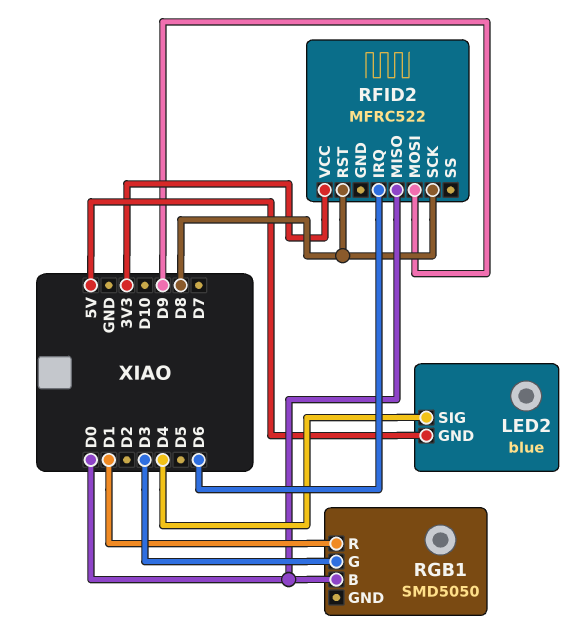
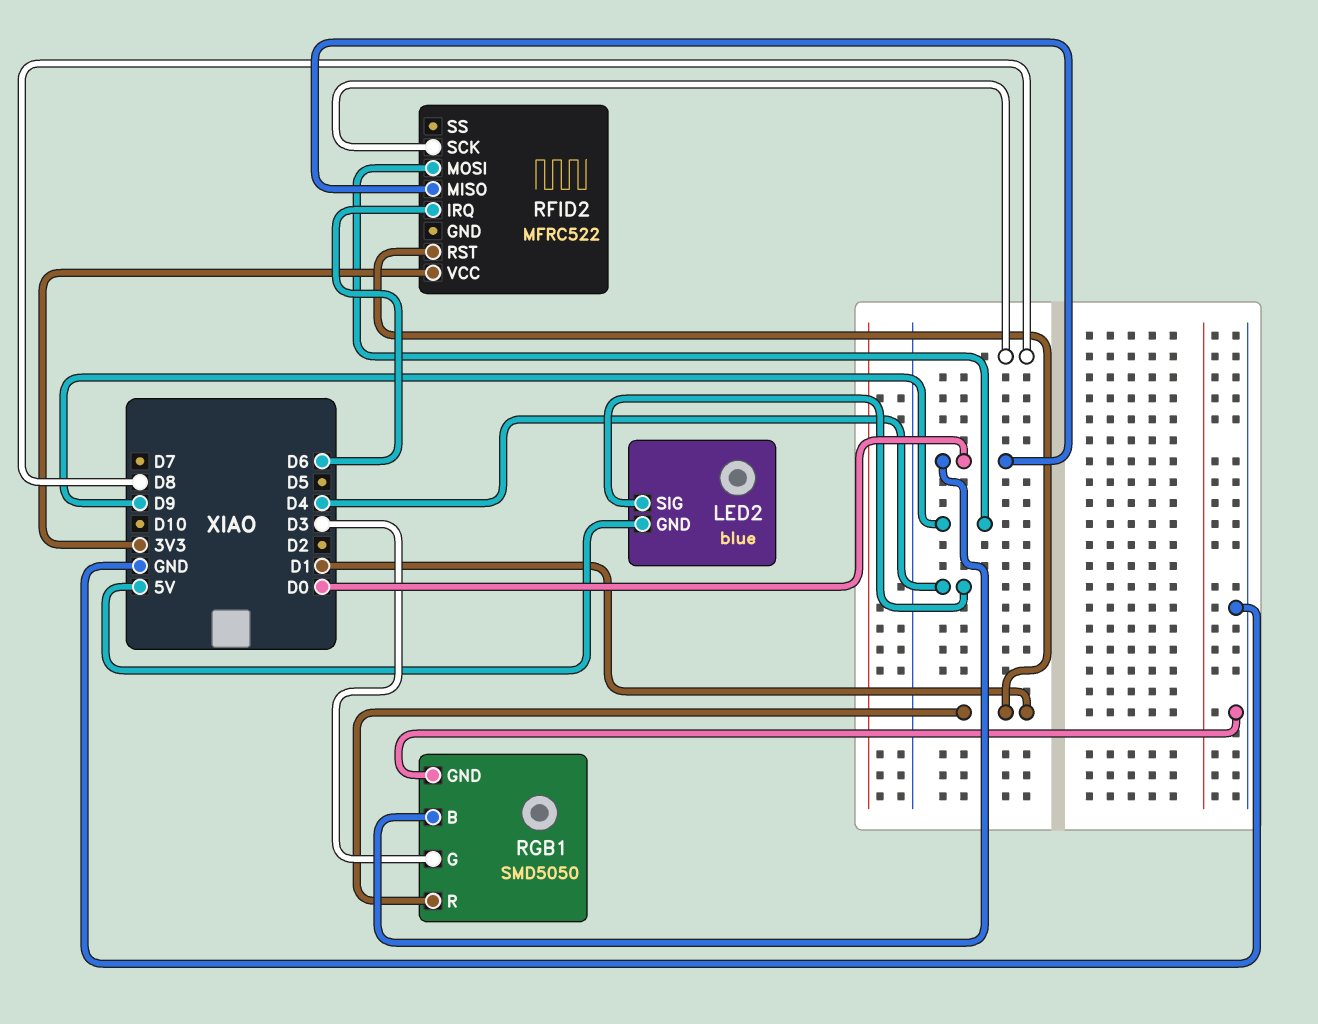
RFID2 pin RST: D8 -> D1
RGB1 pin GND: none -> GND

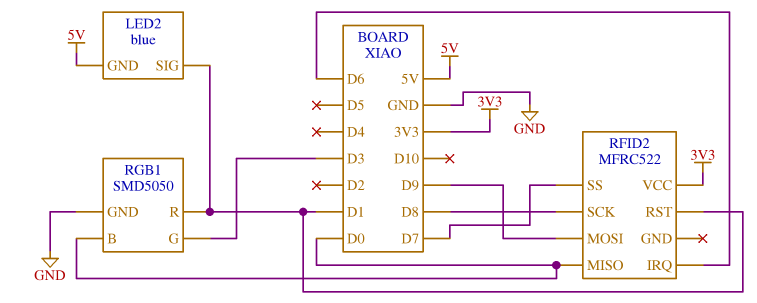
LED2 pin SIG: D4 -> D1
RFID2 pin SS: none -> D7

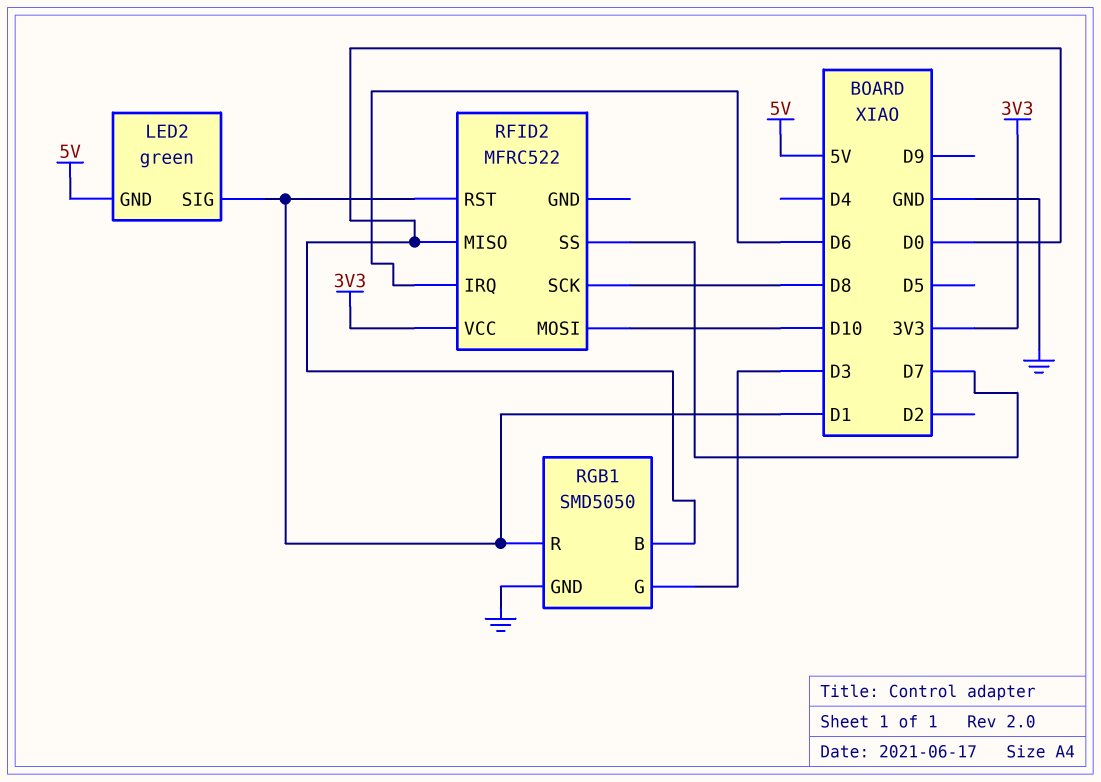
LED2: blue -> green
RFID2 pin MOSI: D9 -> D10

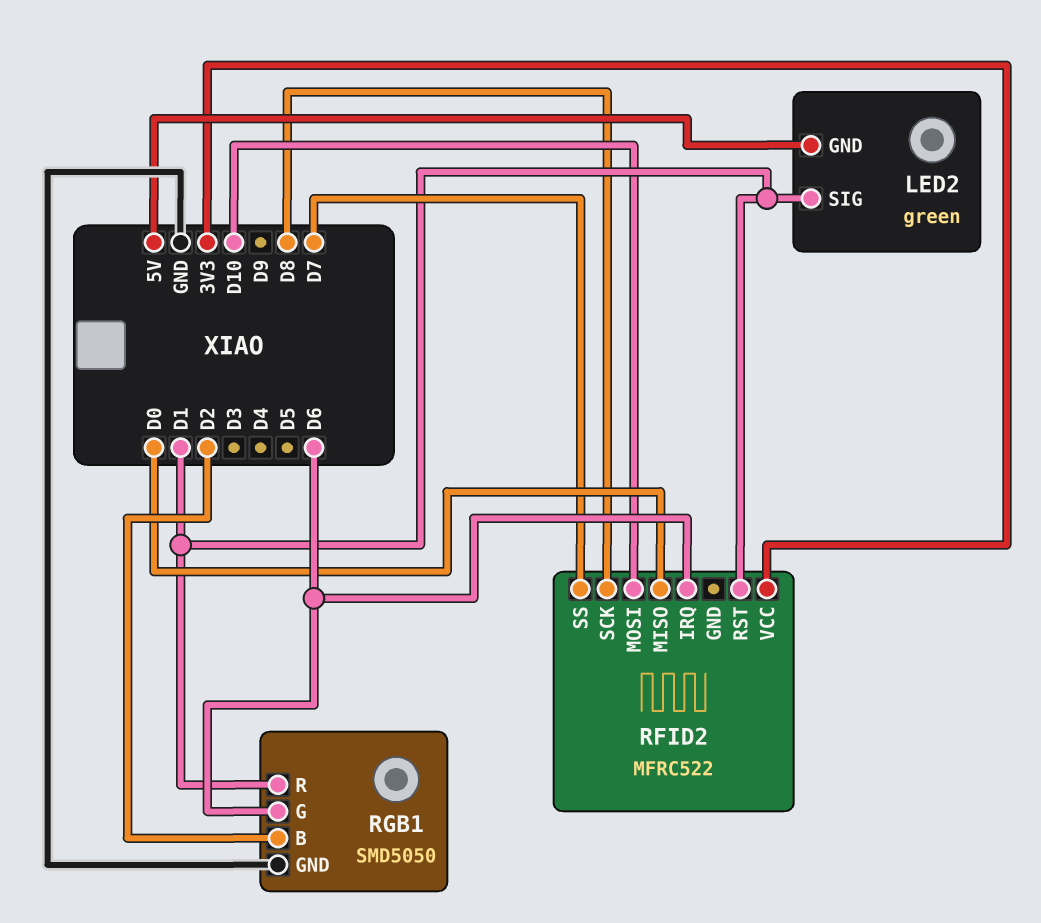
RGB1 pin B: D0 -> D2
RGB1 pin G: D3 -> D6

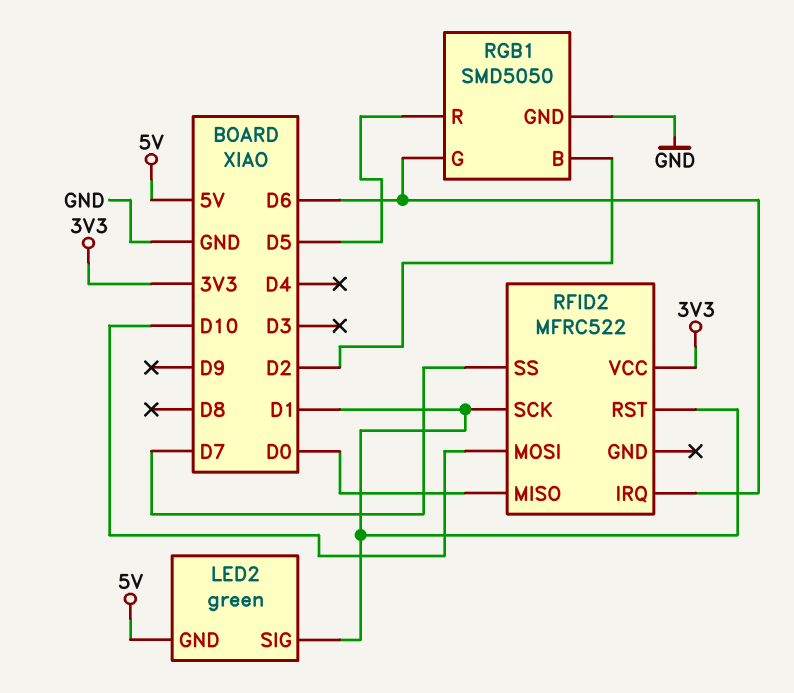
RFID2 pin SCK: D8 -> D1
RGB1 pin R: D1 -> D5

